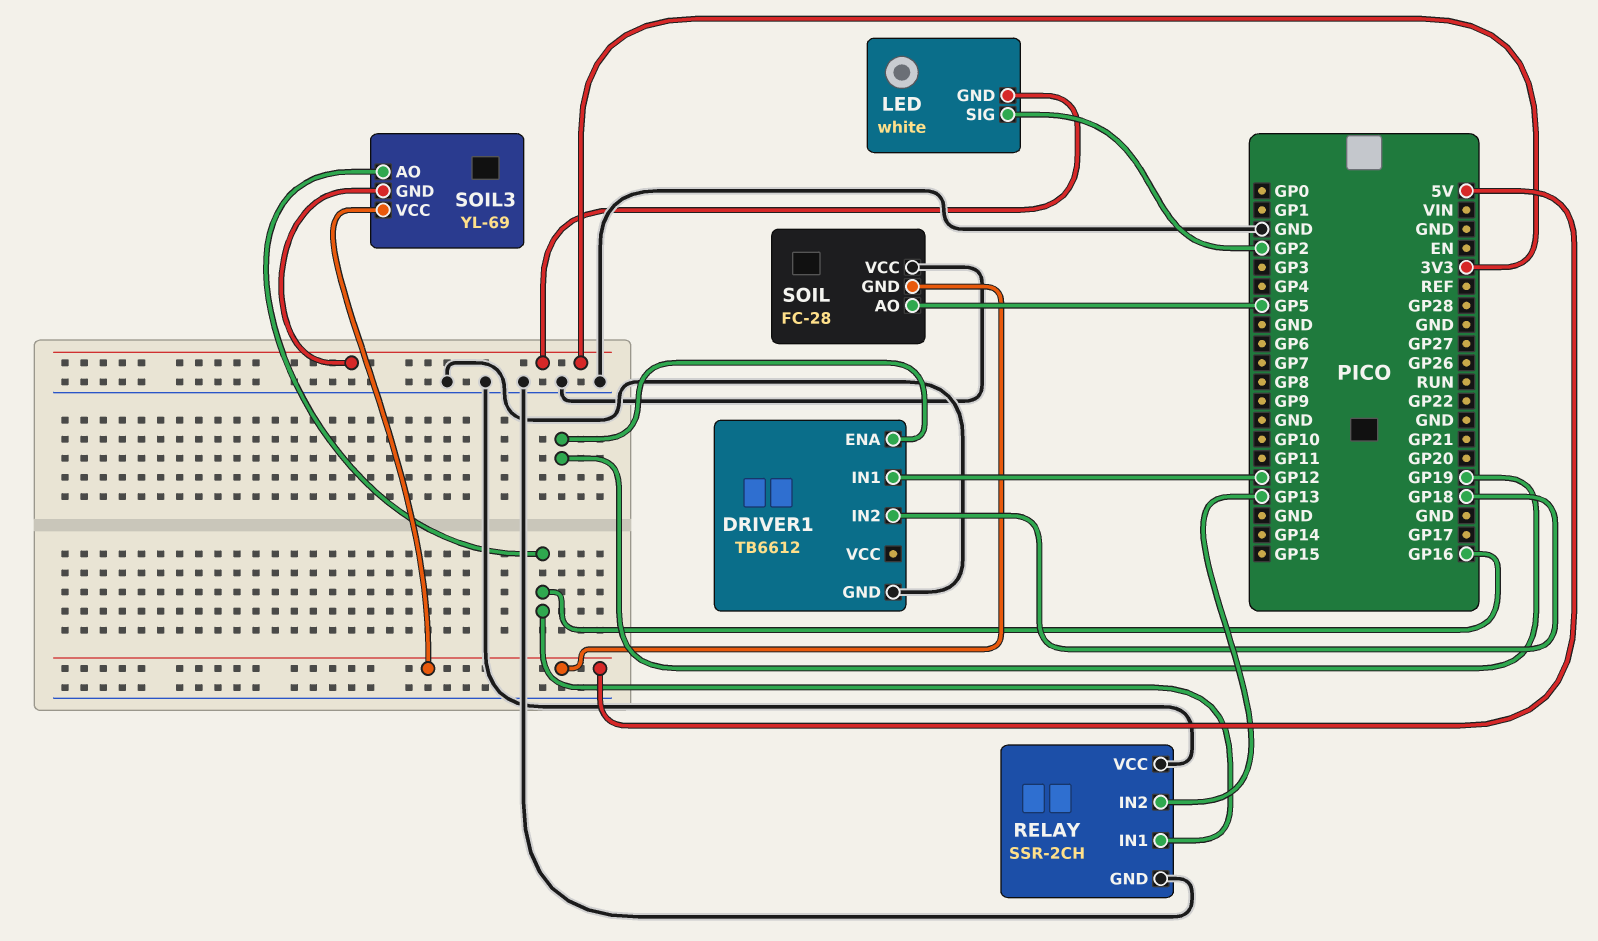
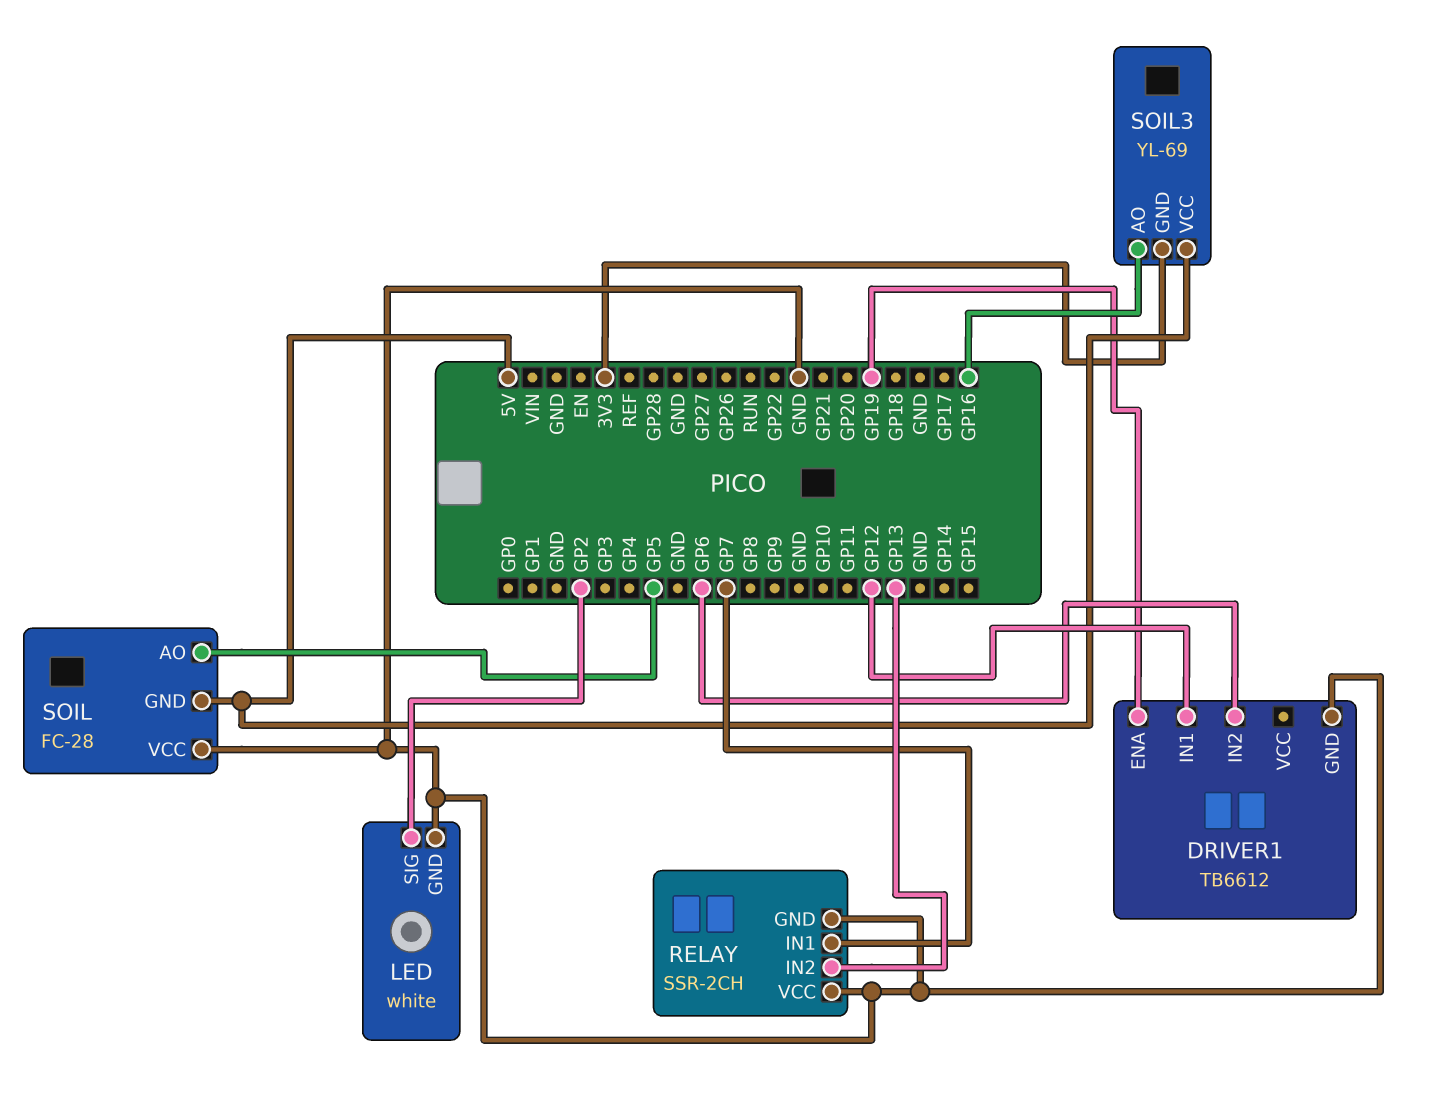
DRIVER1 pin IN2: GP18 -> GP6
LED pin GND: 3V3 -> GND
RELAY pin IN1: GP16 -> GP7

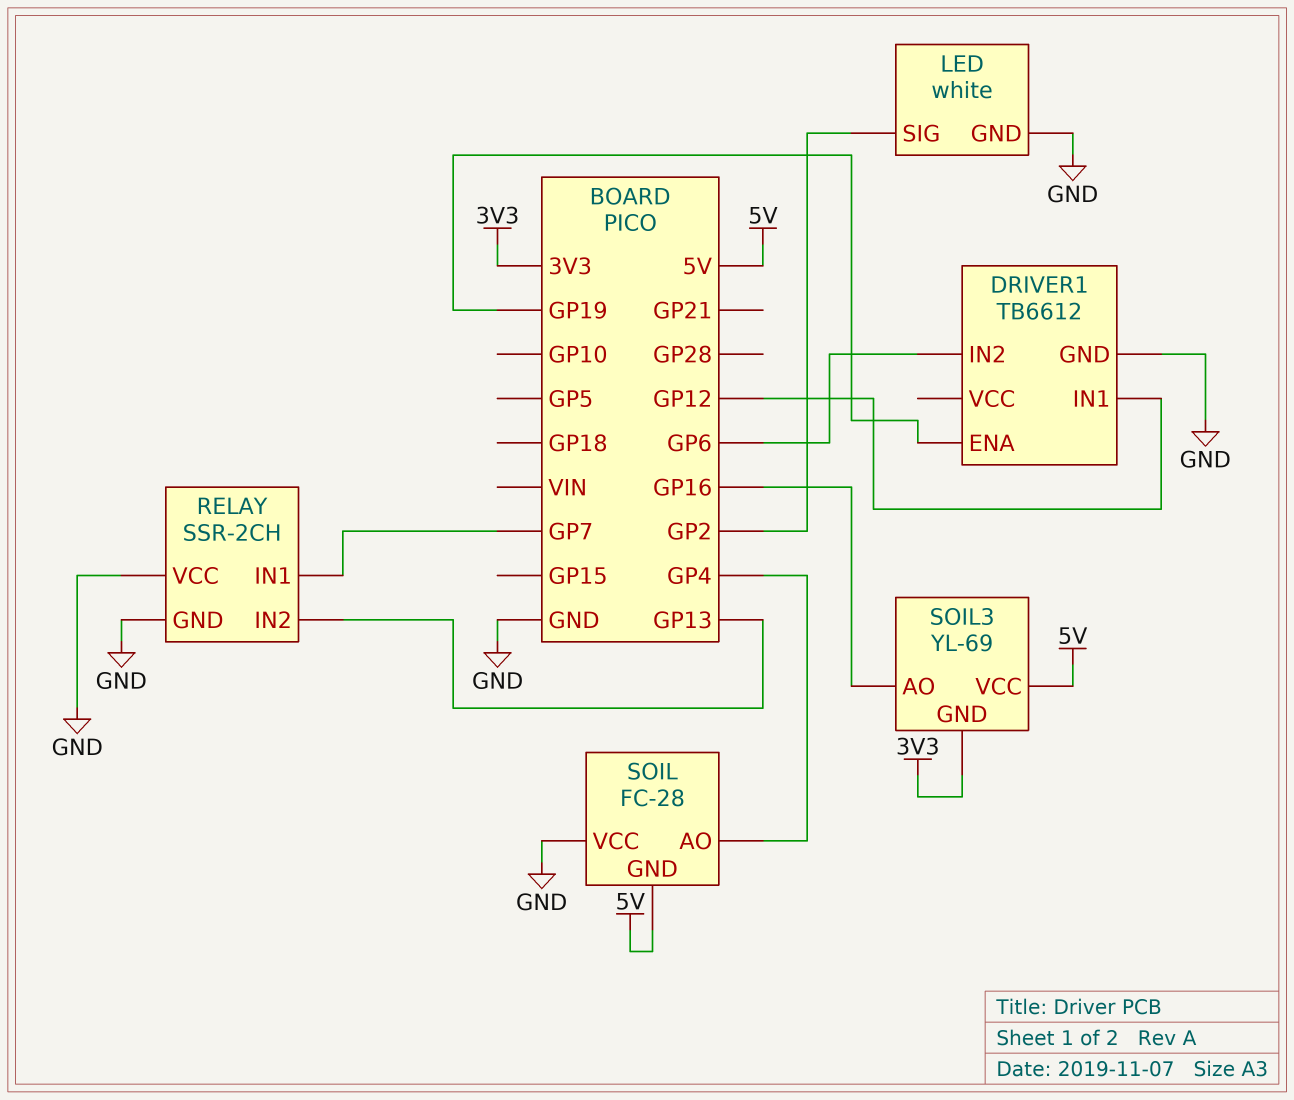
SOIL pin AO: GP5 -> GP4

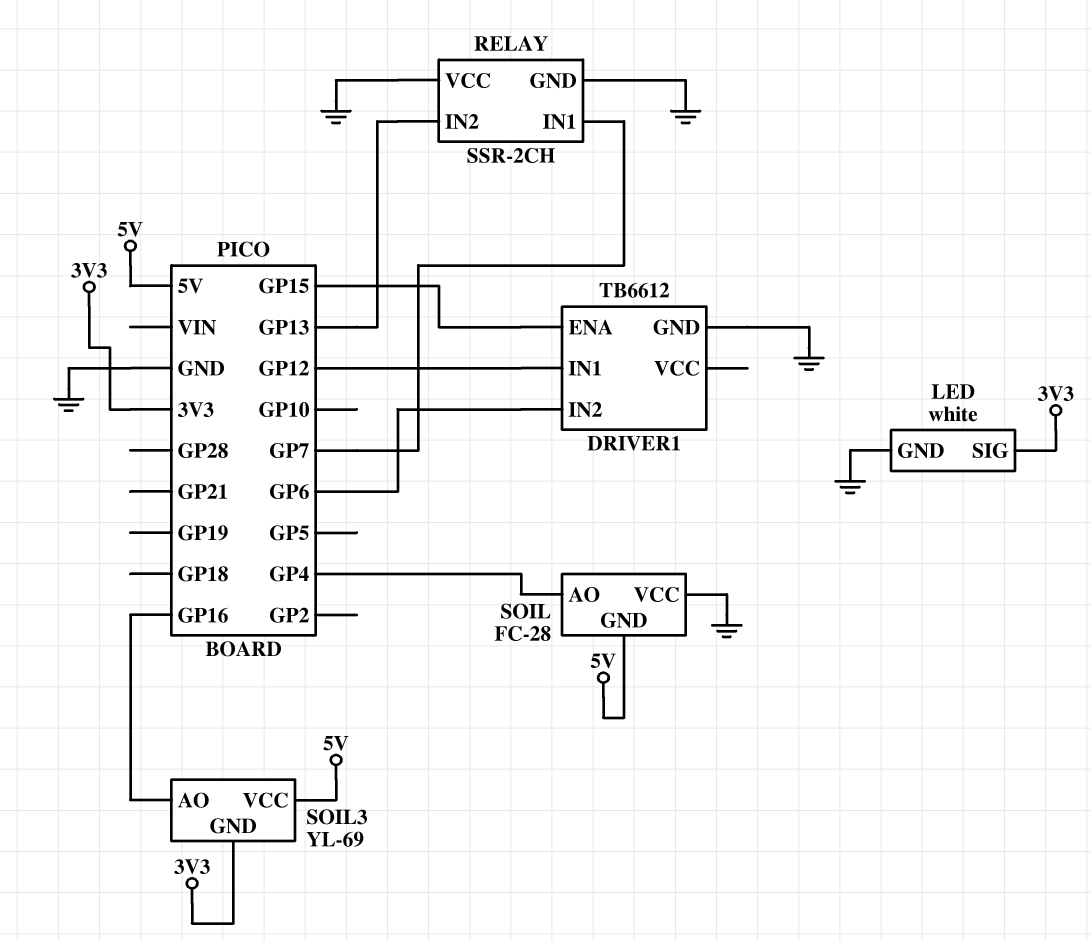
DRIVER1 pin ENA: GP19 -> GP15
LED pin SIG: GP2 -> 3V3

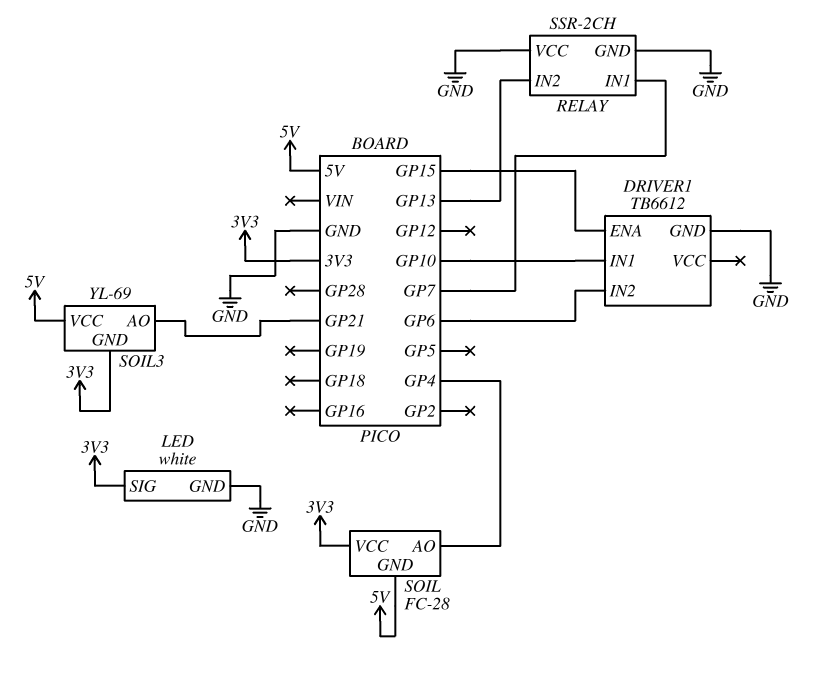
DRIVER1 pin IN1: GP12 -> GP10
SOIL pin VCC: GND -> 3V3
SOIL3 pin AO: GP16 -> GP21

